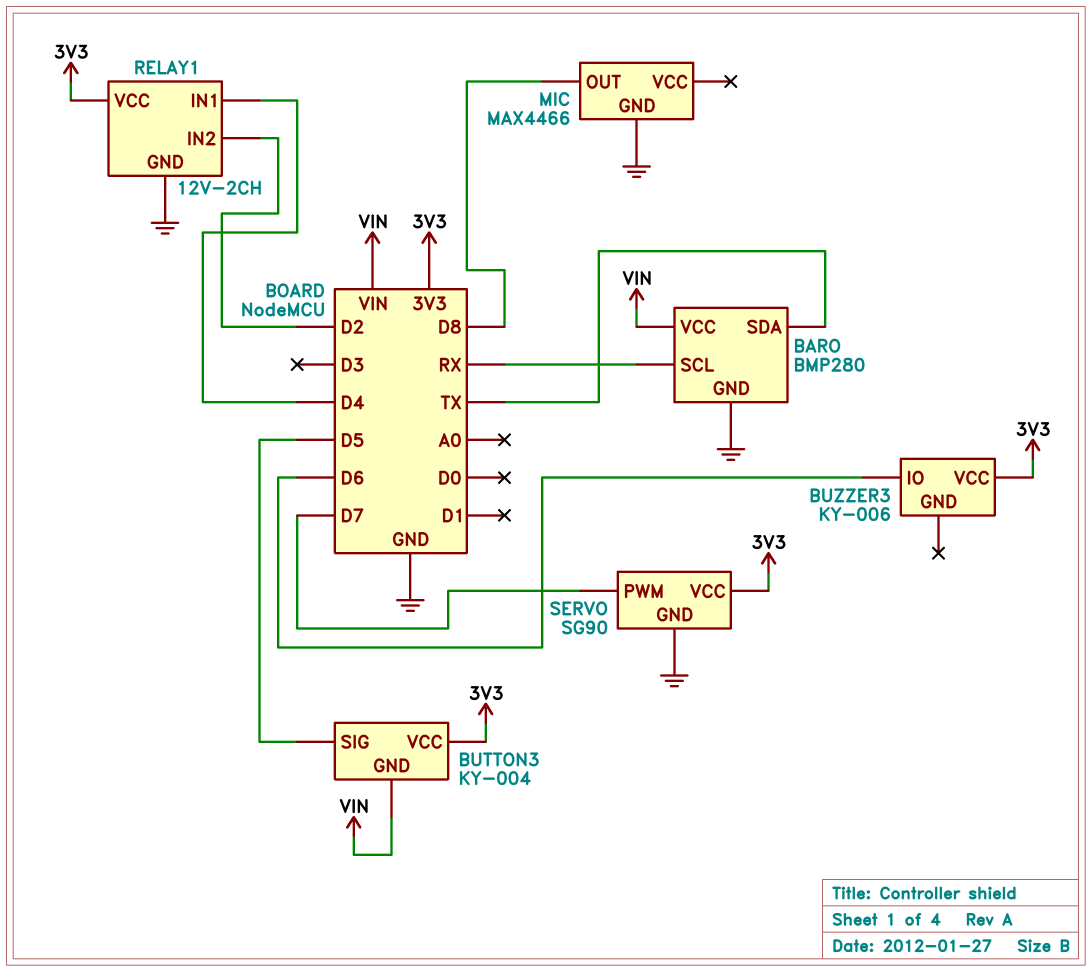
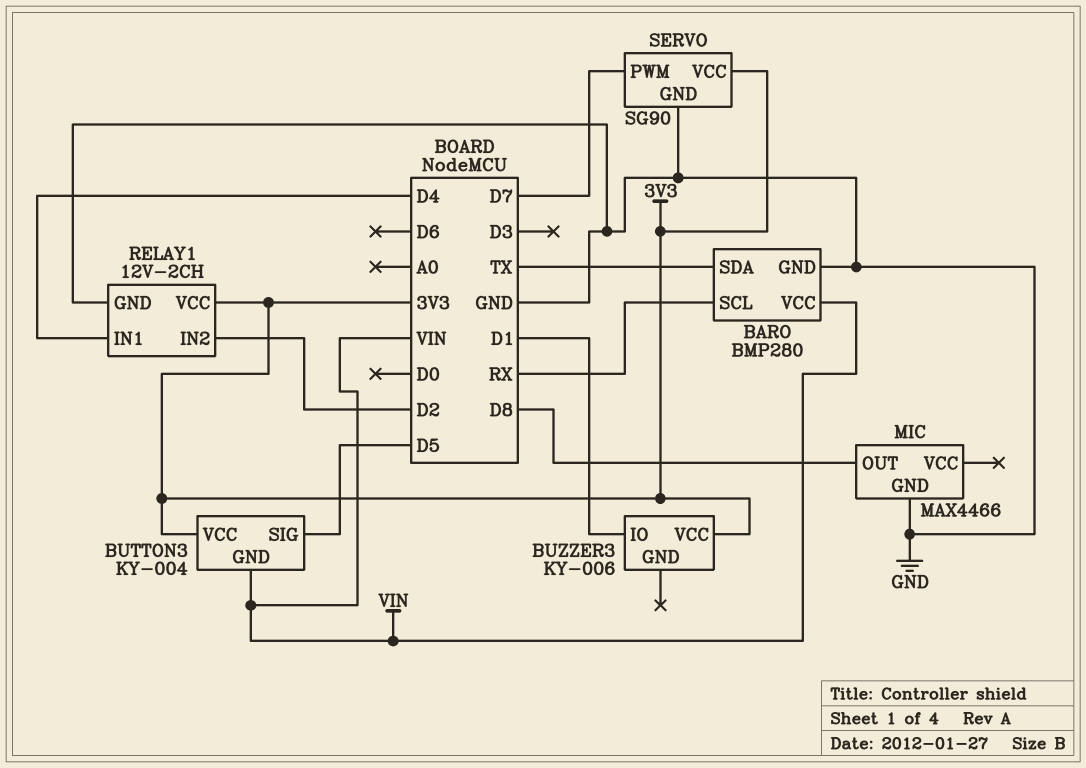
BUZZER3 pin IO: D6 -> D1

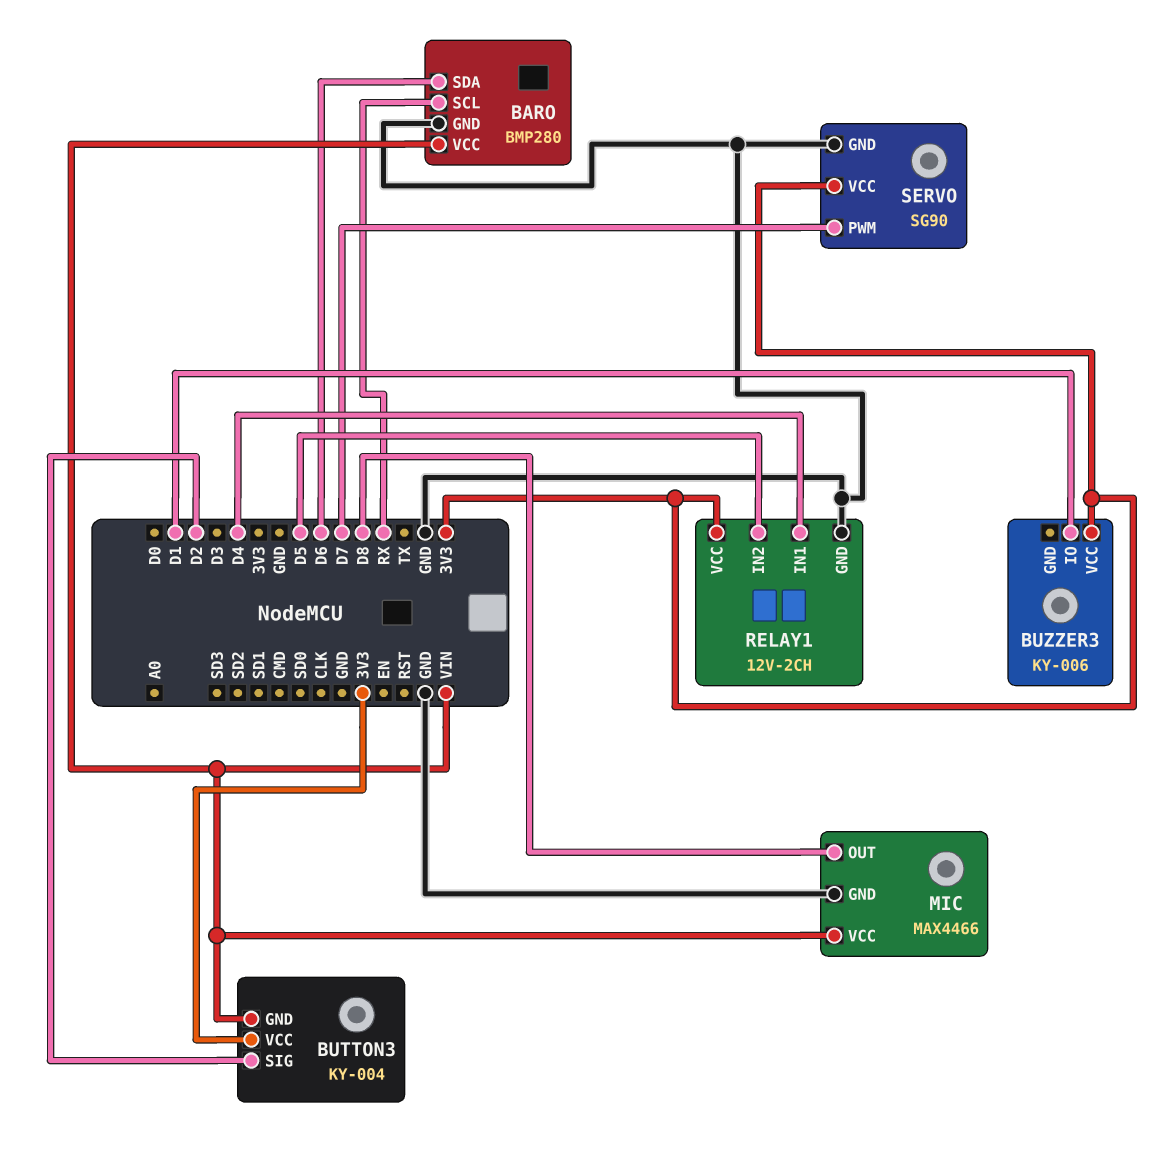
BARO pin SDA: TX -> D6
BUTTON3 pin SIG: D5 -> D2
MIC pin VCC: none -> VIN
RELAY1 pin IN2: D2 -> D5

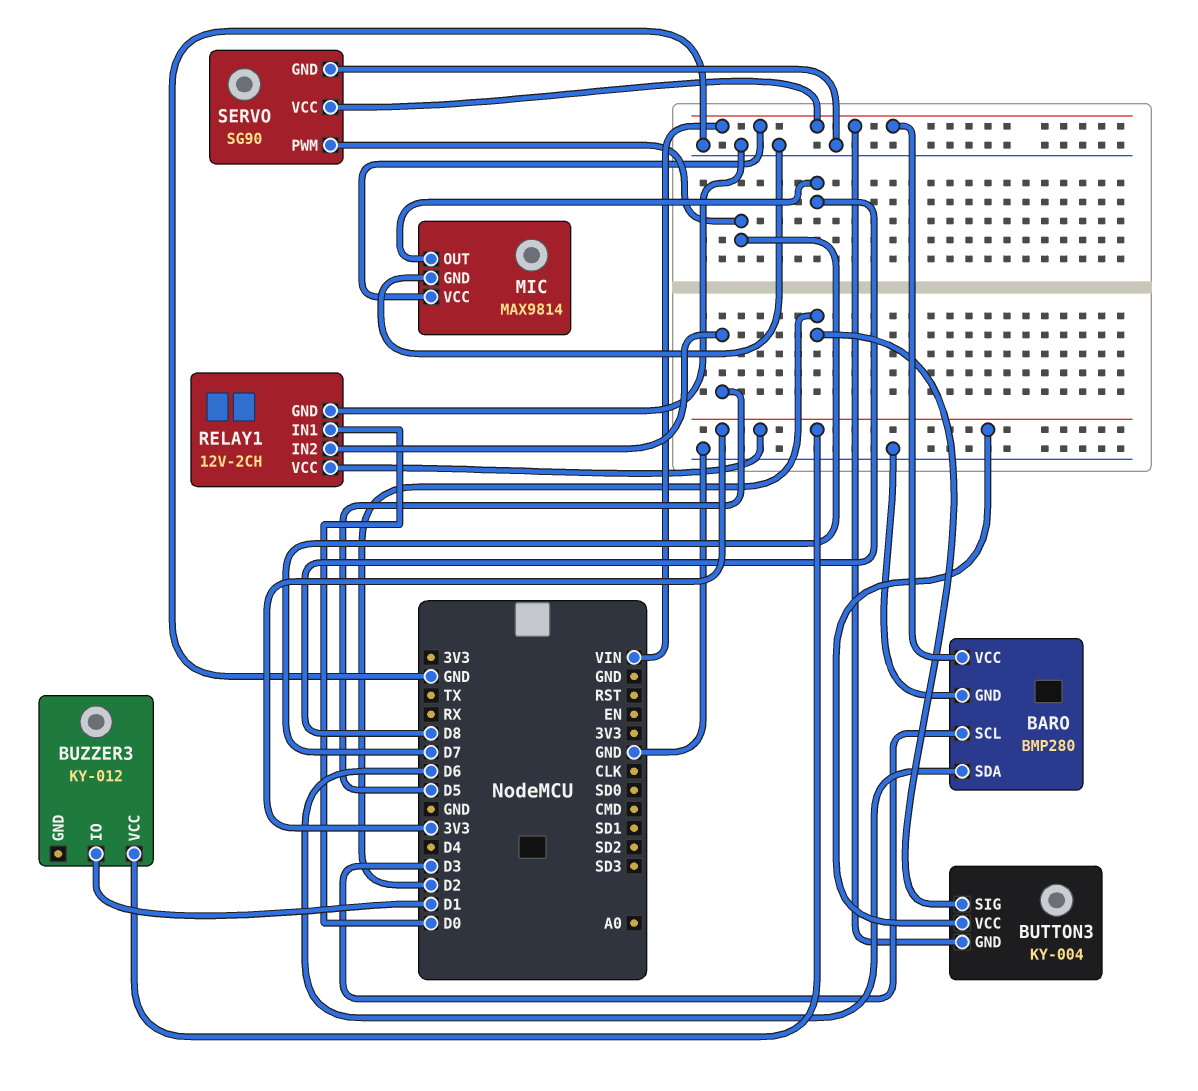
BARO pin SCL: RX -> D3
BUZZER3: KY-006 -> KY-012
MIC: MAX4466 -> MAX9814
RELAY1 pin IN1: D4 -> D0
SERVO pin VCC: 3V3 -> VIN

